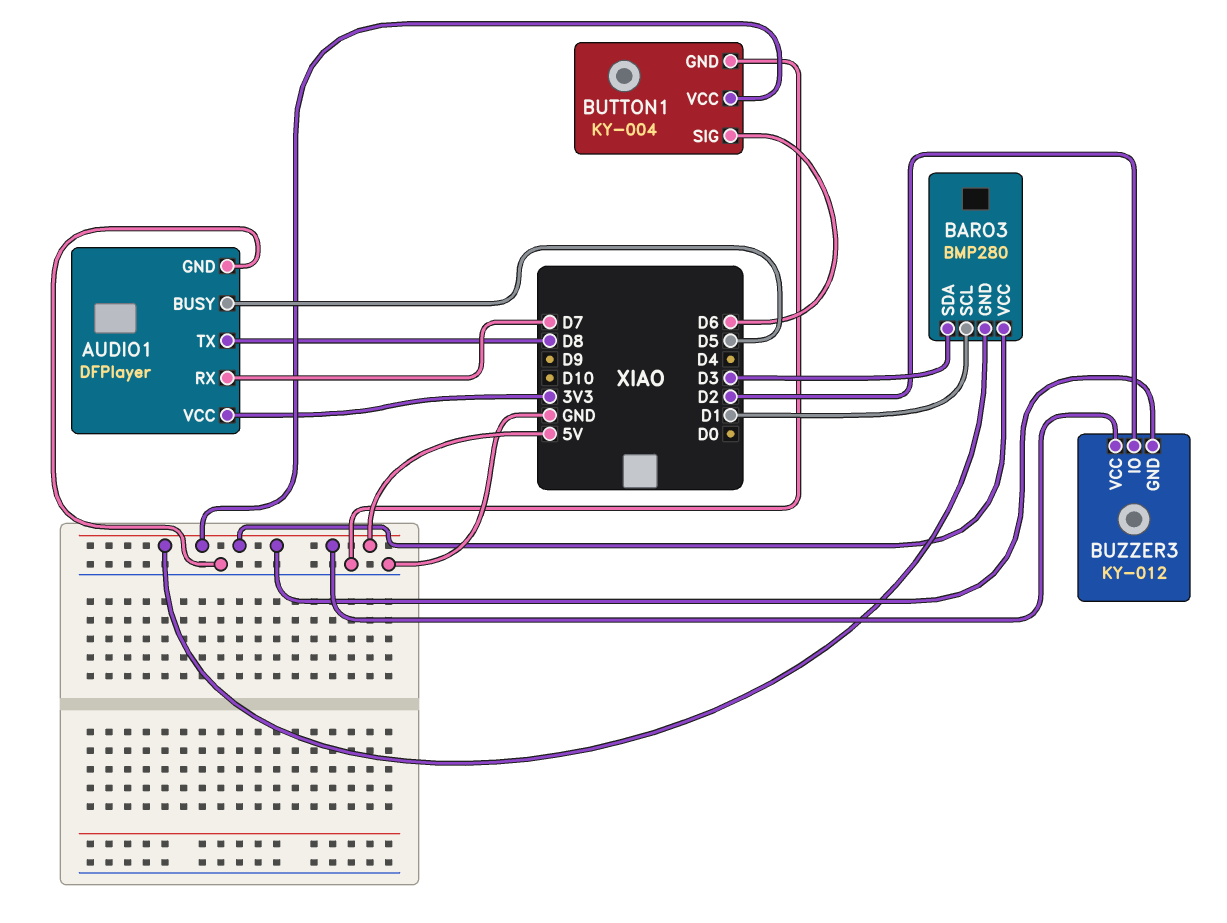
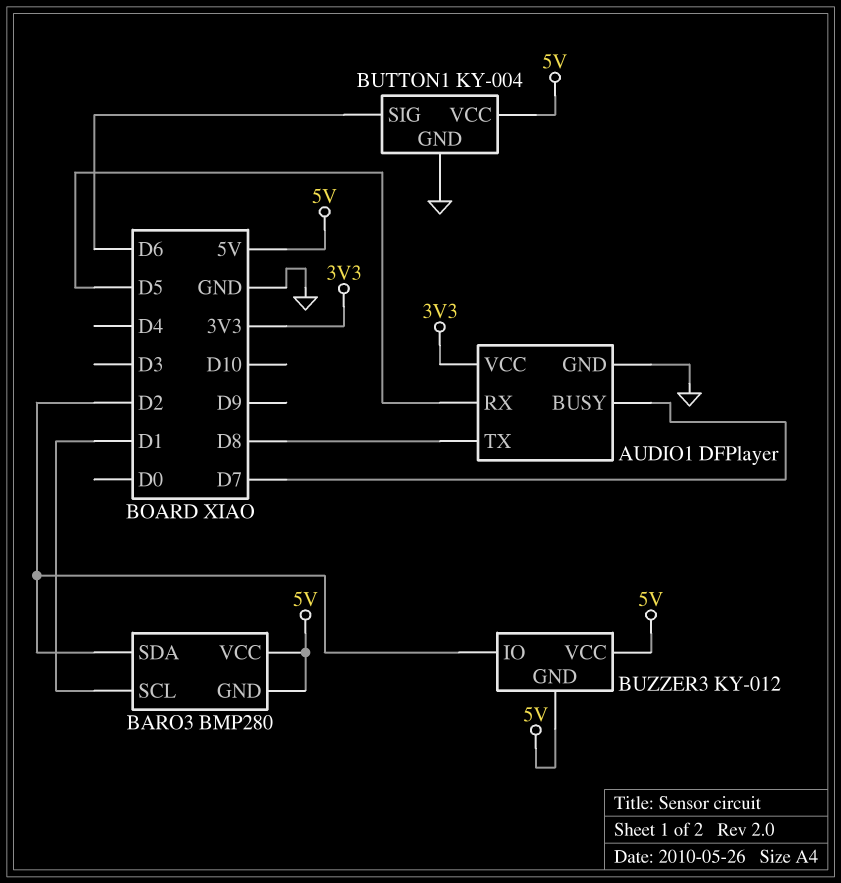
AUDIO1 pin BUSY: D5 -> D7
AUDIO1 pin RX: D7 -> D5
BARO3 pin SDA: D3 -> D2

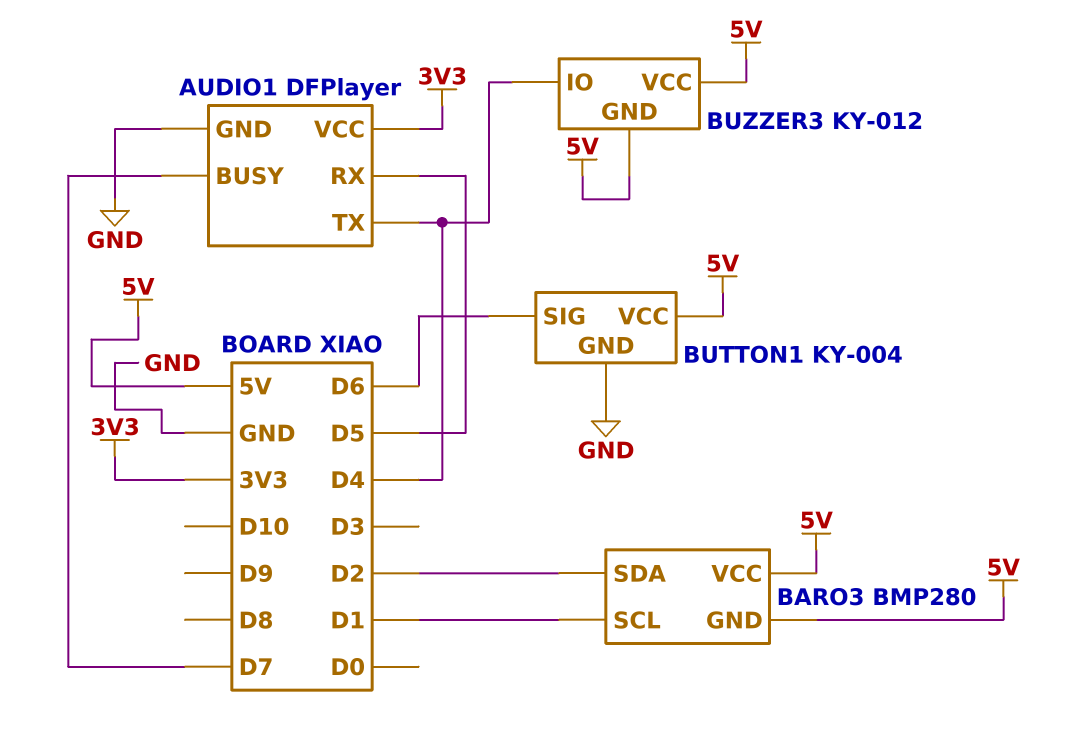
AUDIO1 pin TX: D8 -> D4
BUZZER3 pin IO: D2 -> D4

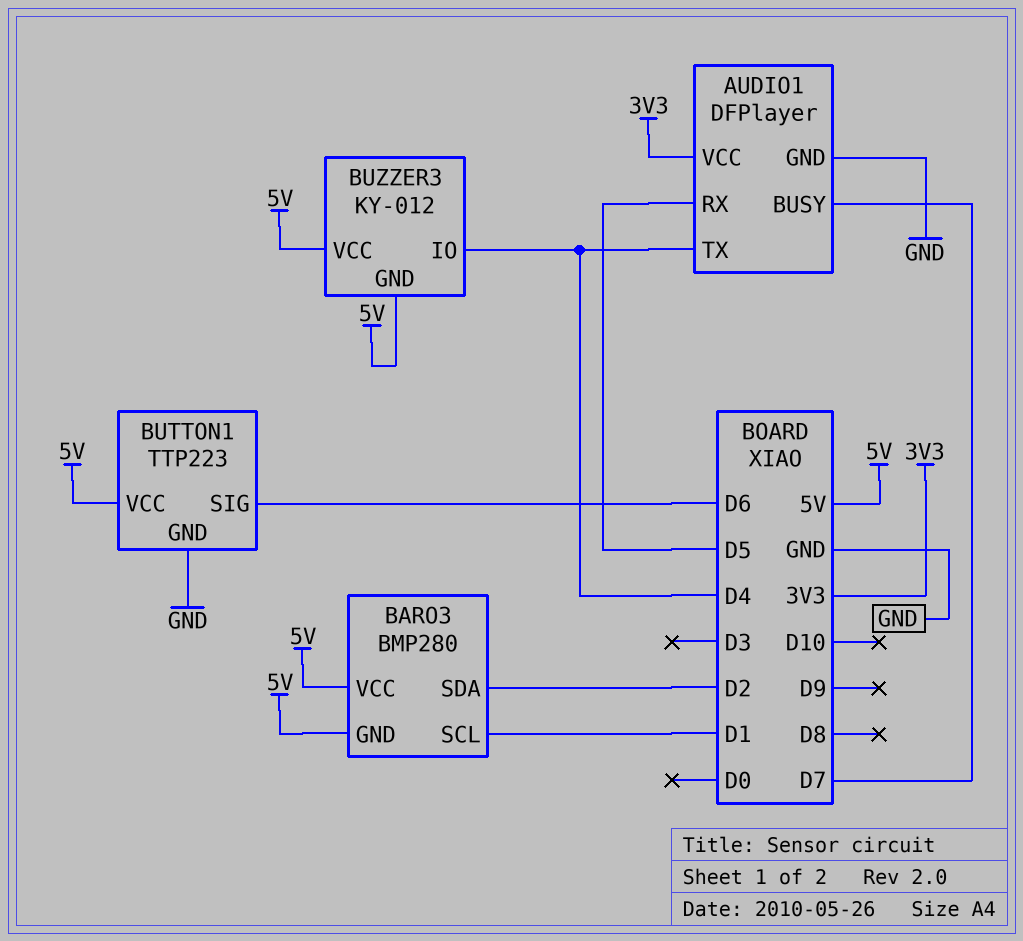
BUTTON1: KY-004 -> TTP223

